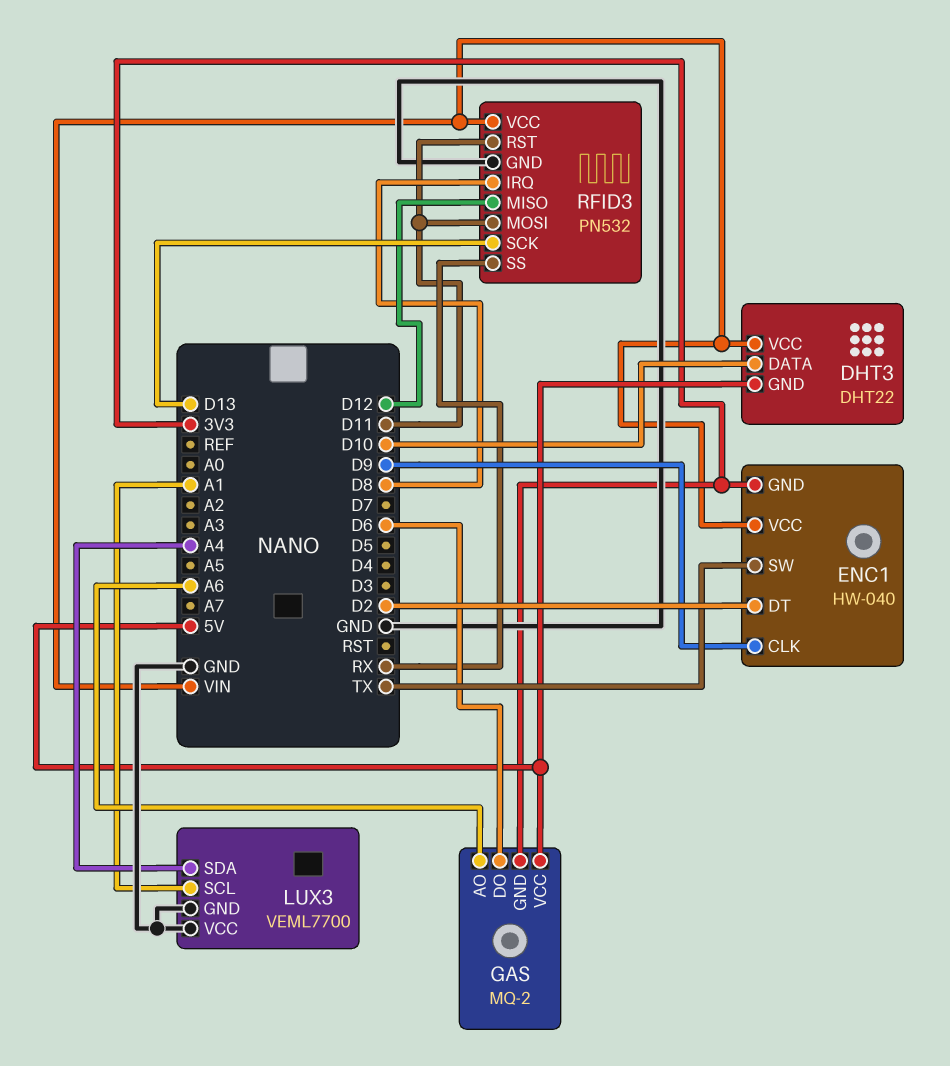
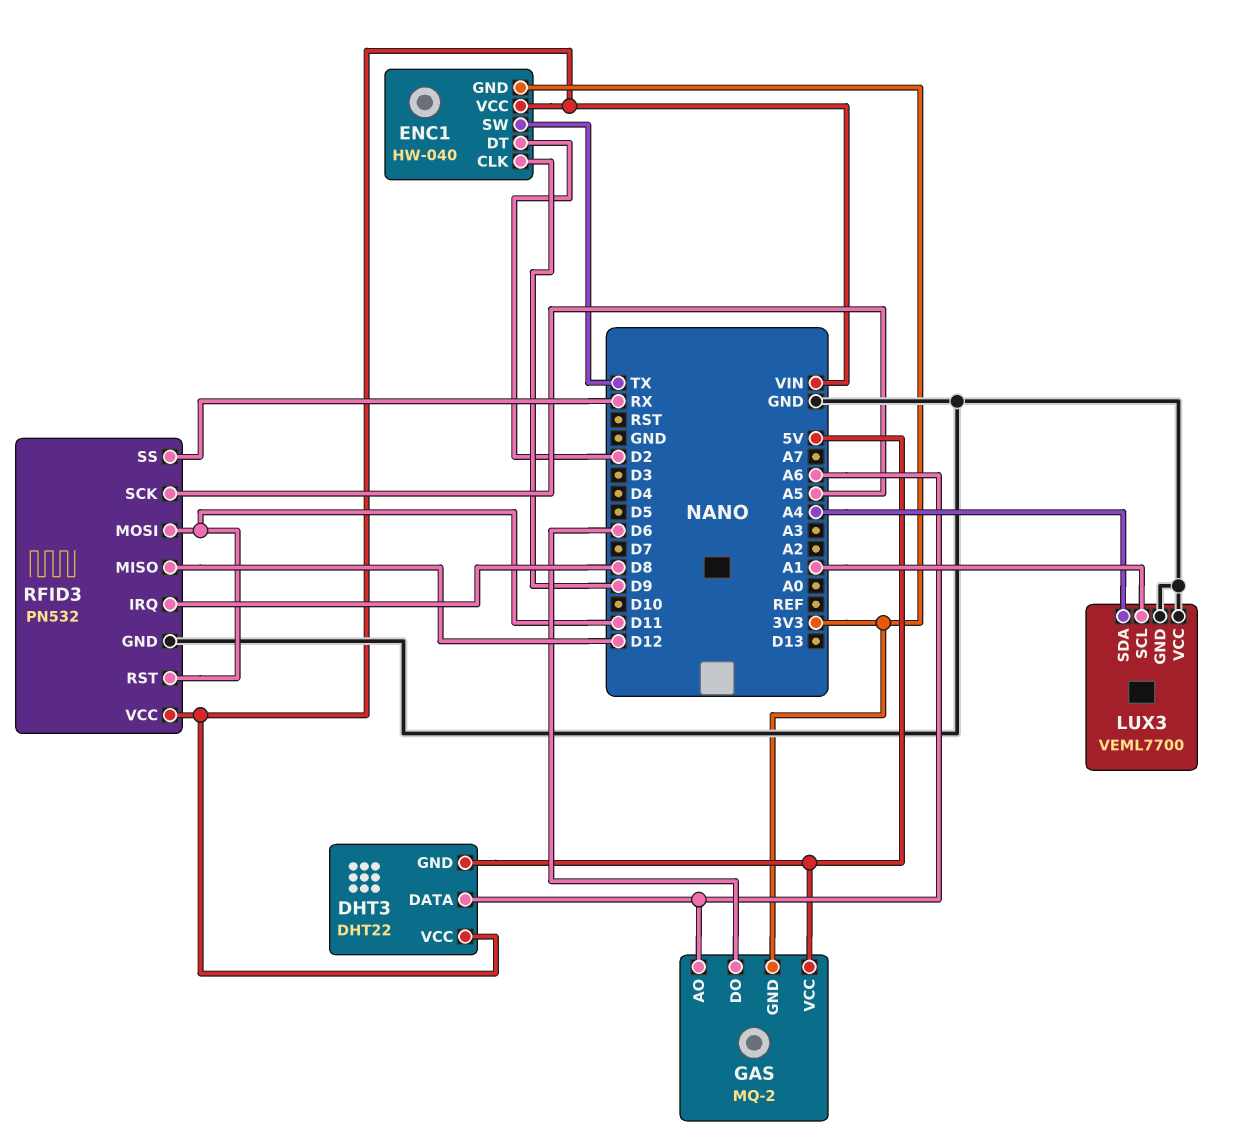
DHT3 pin DATA: D10 -> A6
RFID3 pin SCK: D13 -> A5

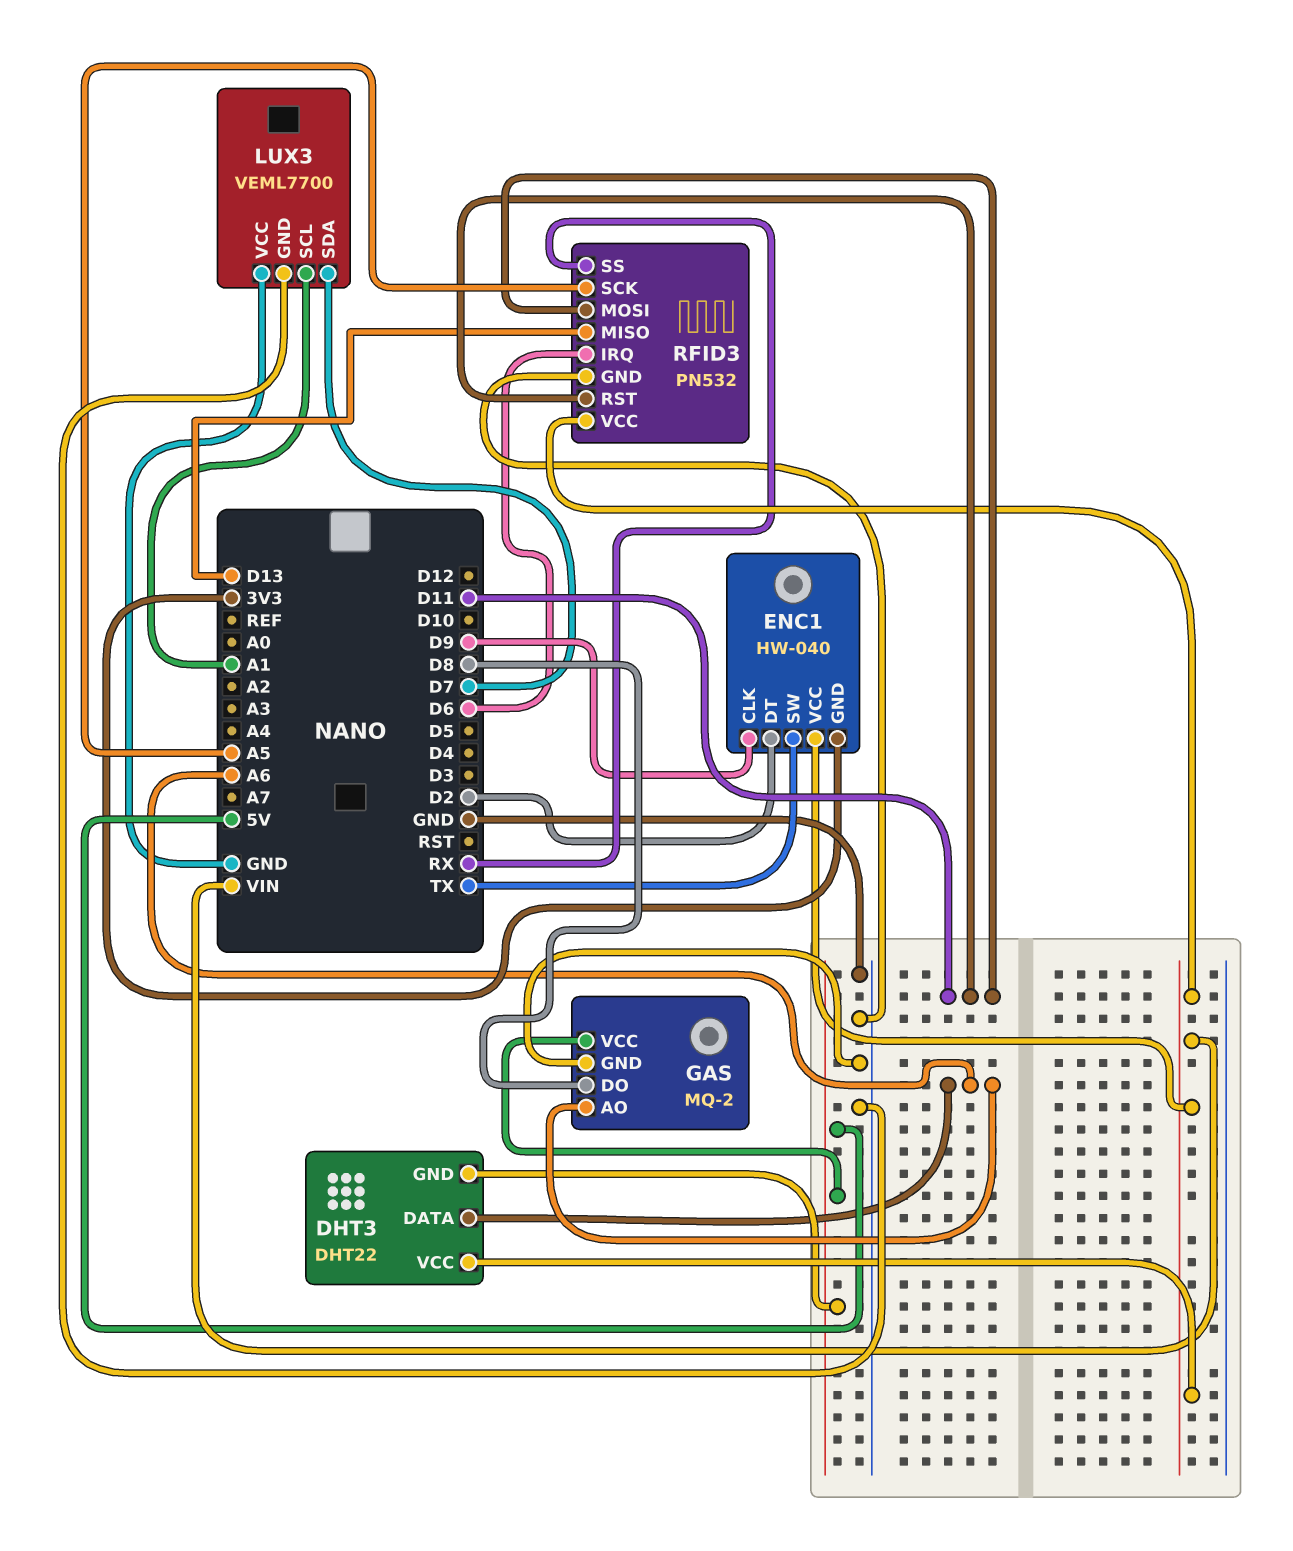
GAS pin DO: D6 -> D8
GAS pin GND: 3V3 -> GND
LUX3 pin SDA: A4 -> D7
RFID3 pin IRQ: D8 -> D6
RFID3 pin MISO: D12 -> D13

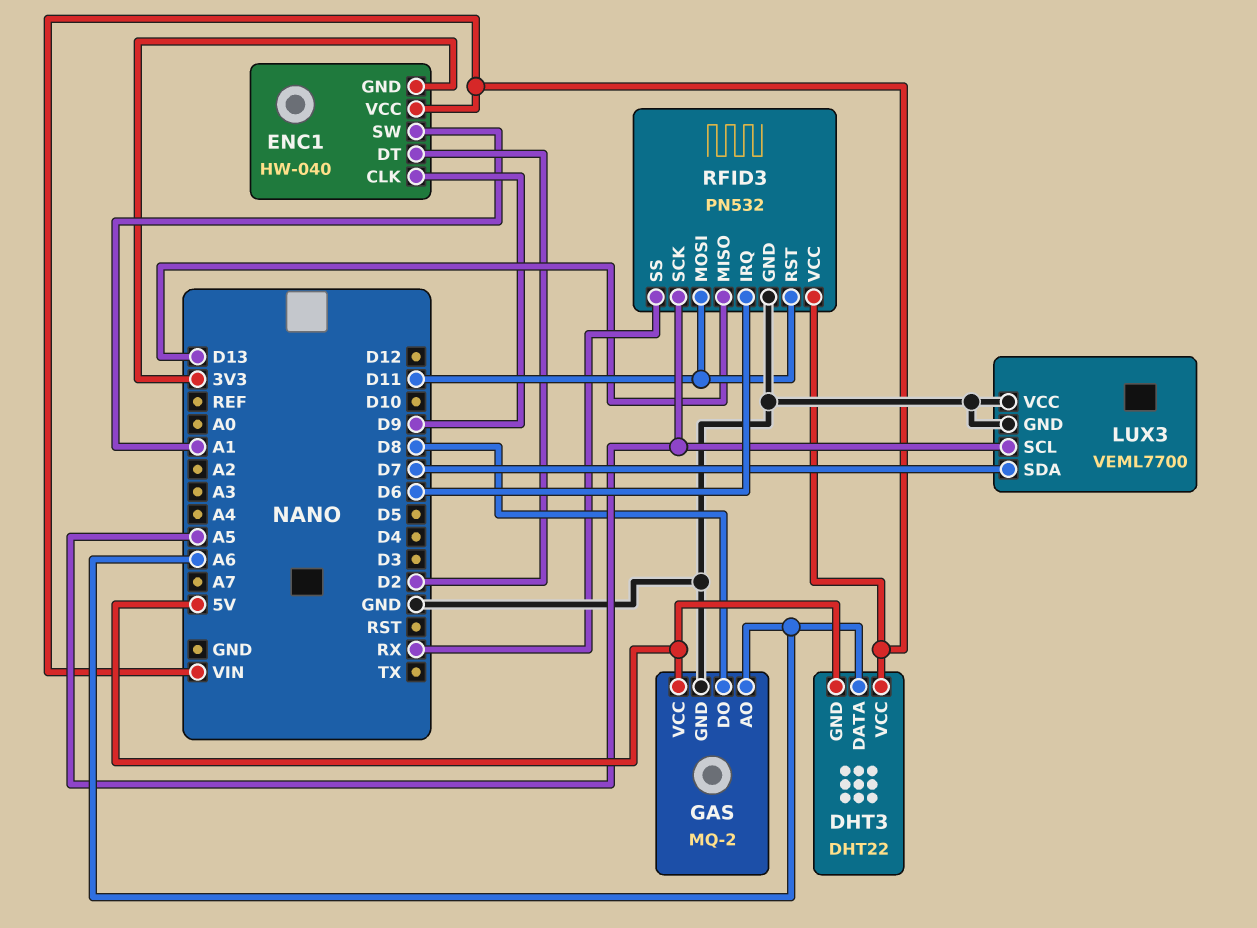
ENC1 pin SW: TX -> A1
LUX3 pin SCL: A1 -> A5

